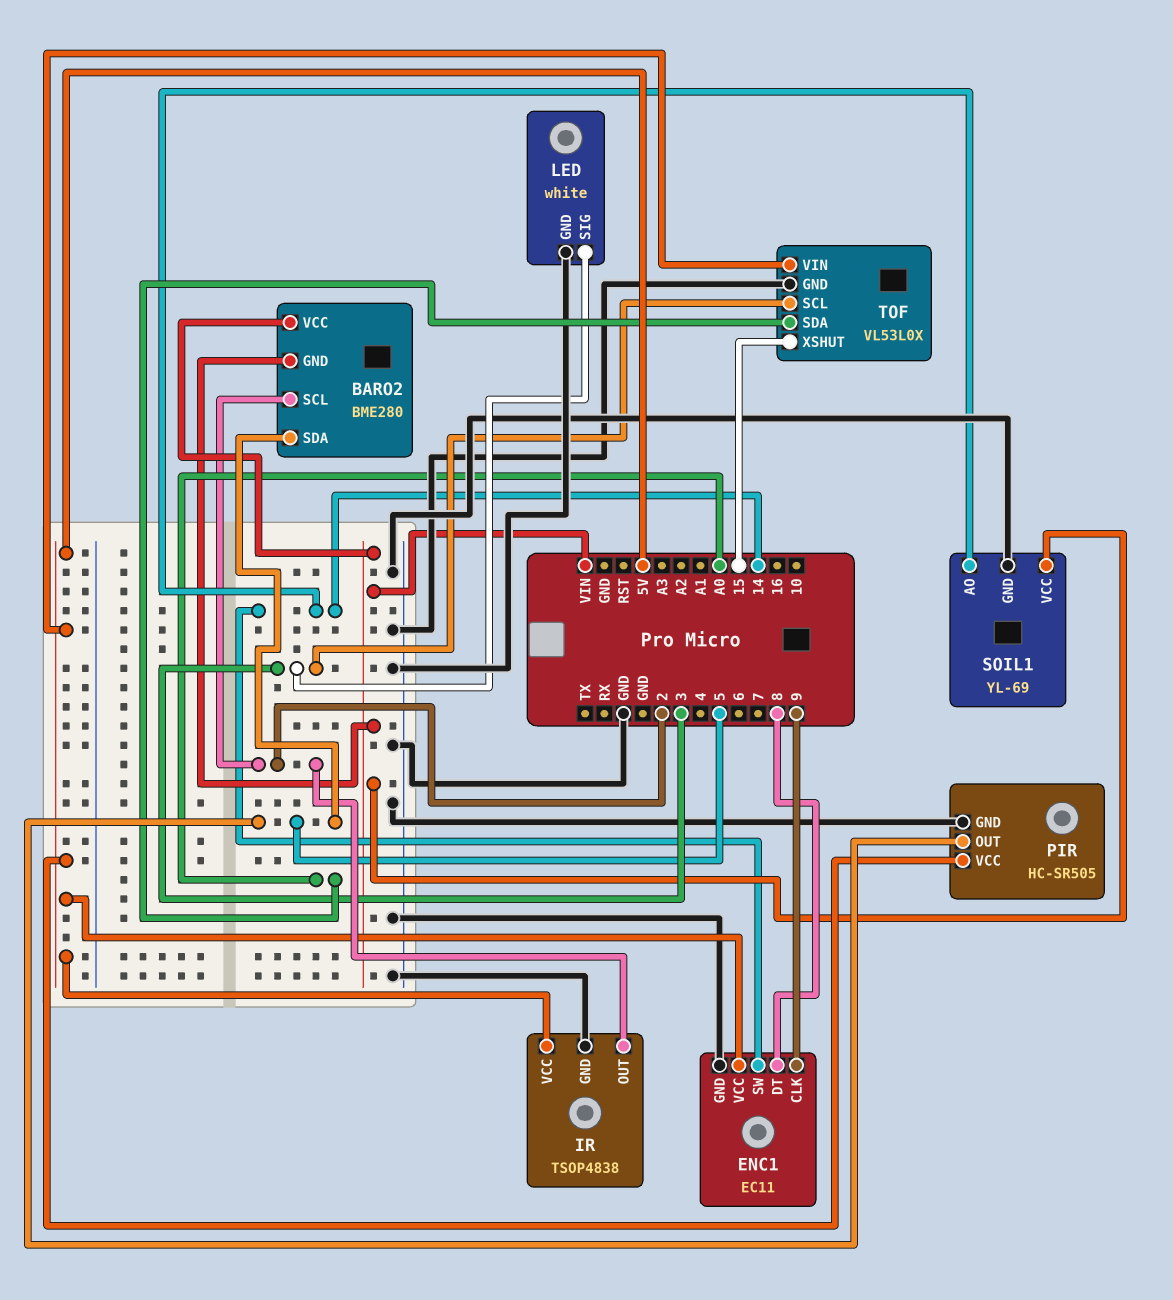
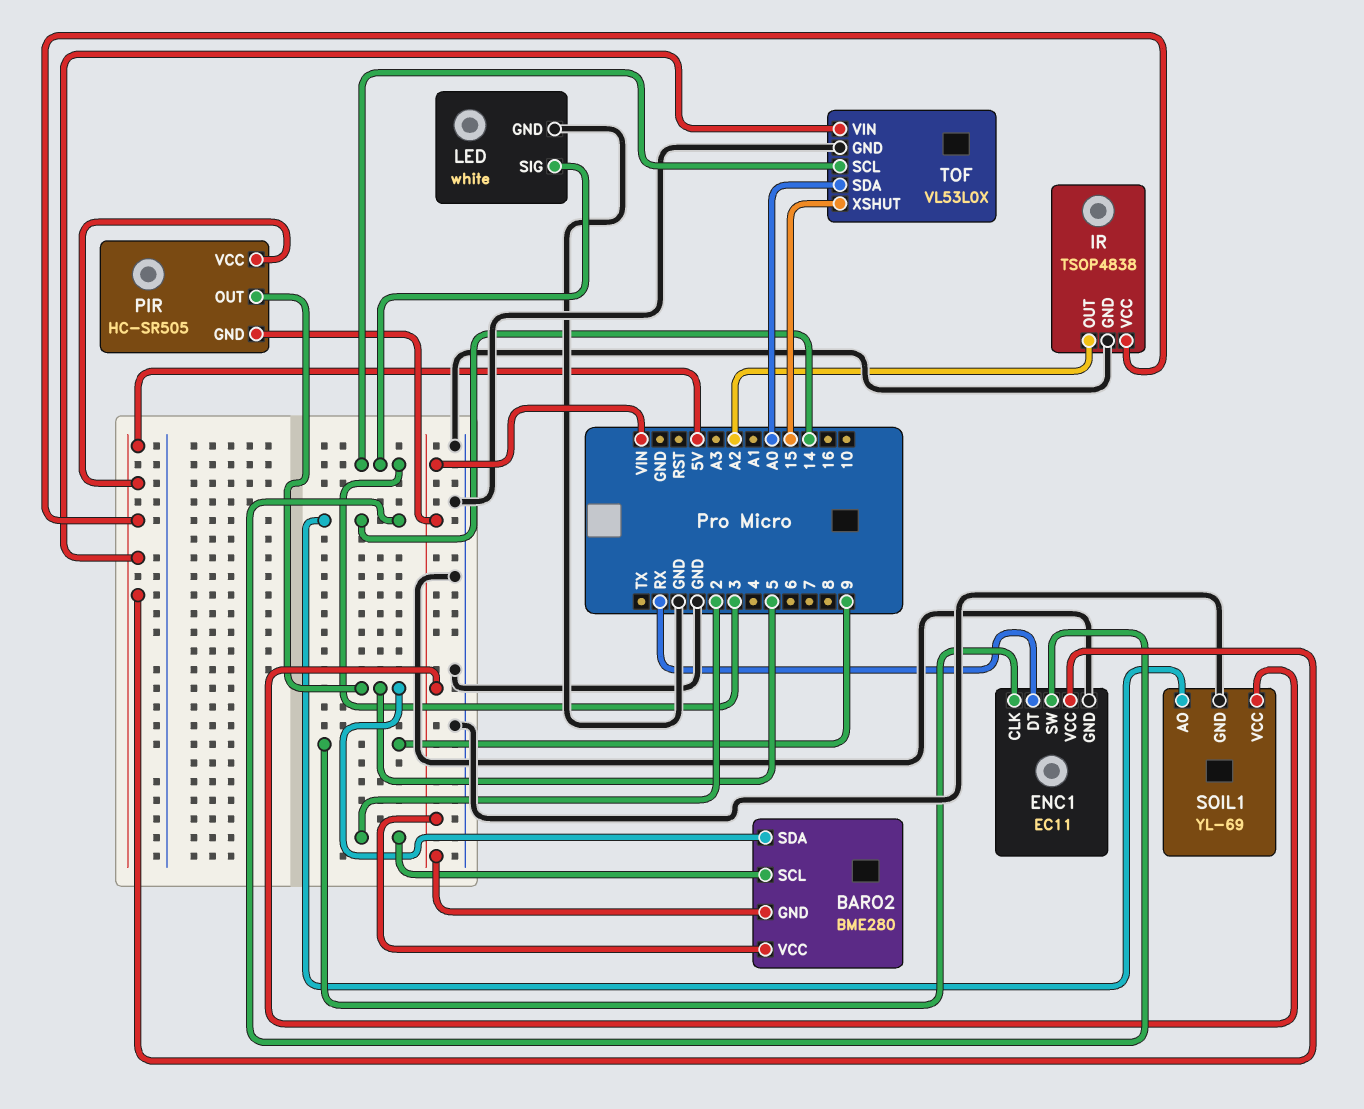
ENC1 pin DT: 8 -> RX
IR pin OUT: 2 -> A2
PIR pin GND: GND -> VIN

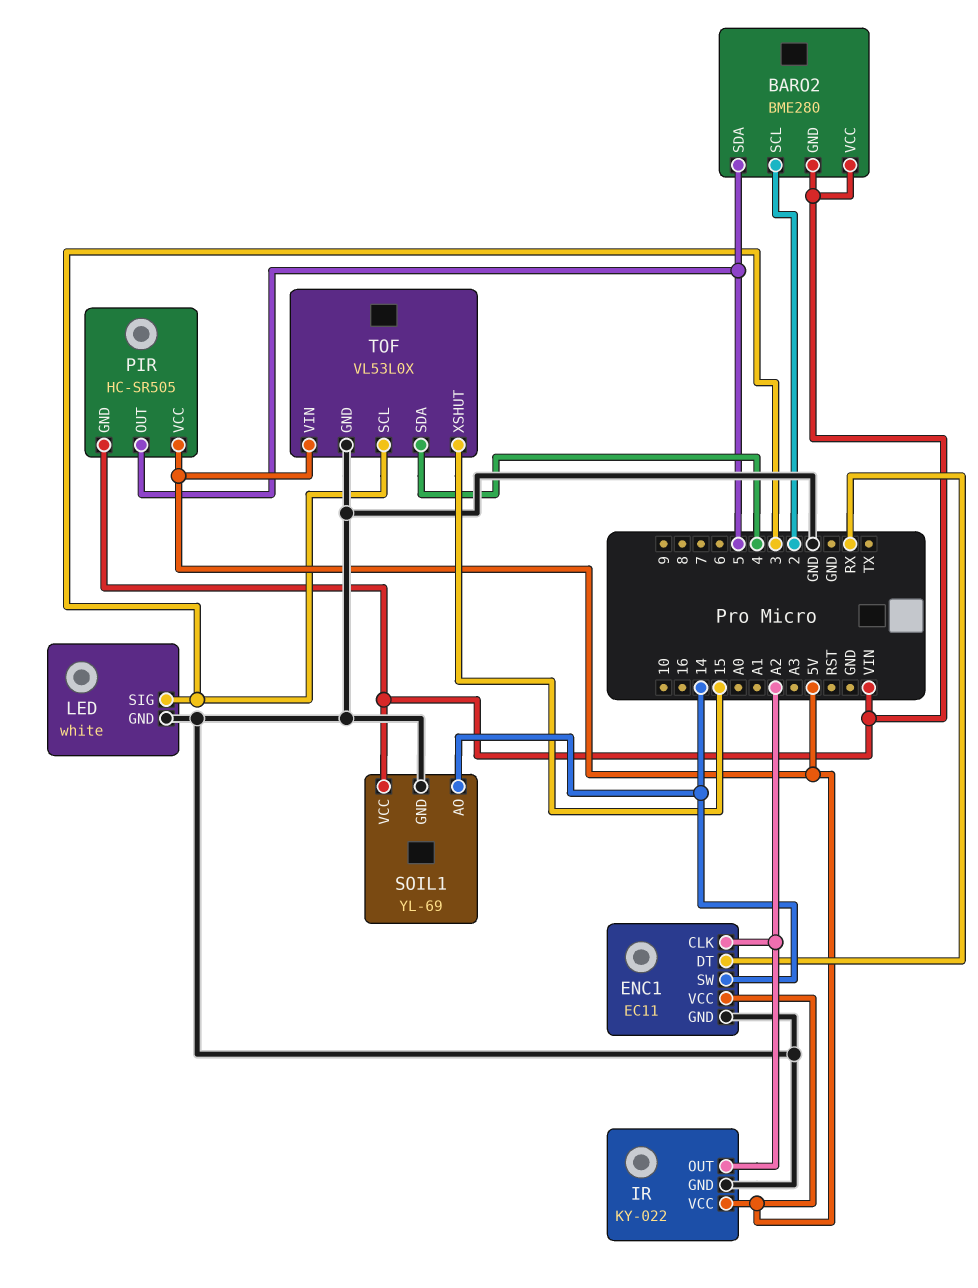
ENC1 pin CLK: 9 -> A2
IR: TSOP4838 -> KY-022
TOF pin SDA: A0 -> 4

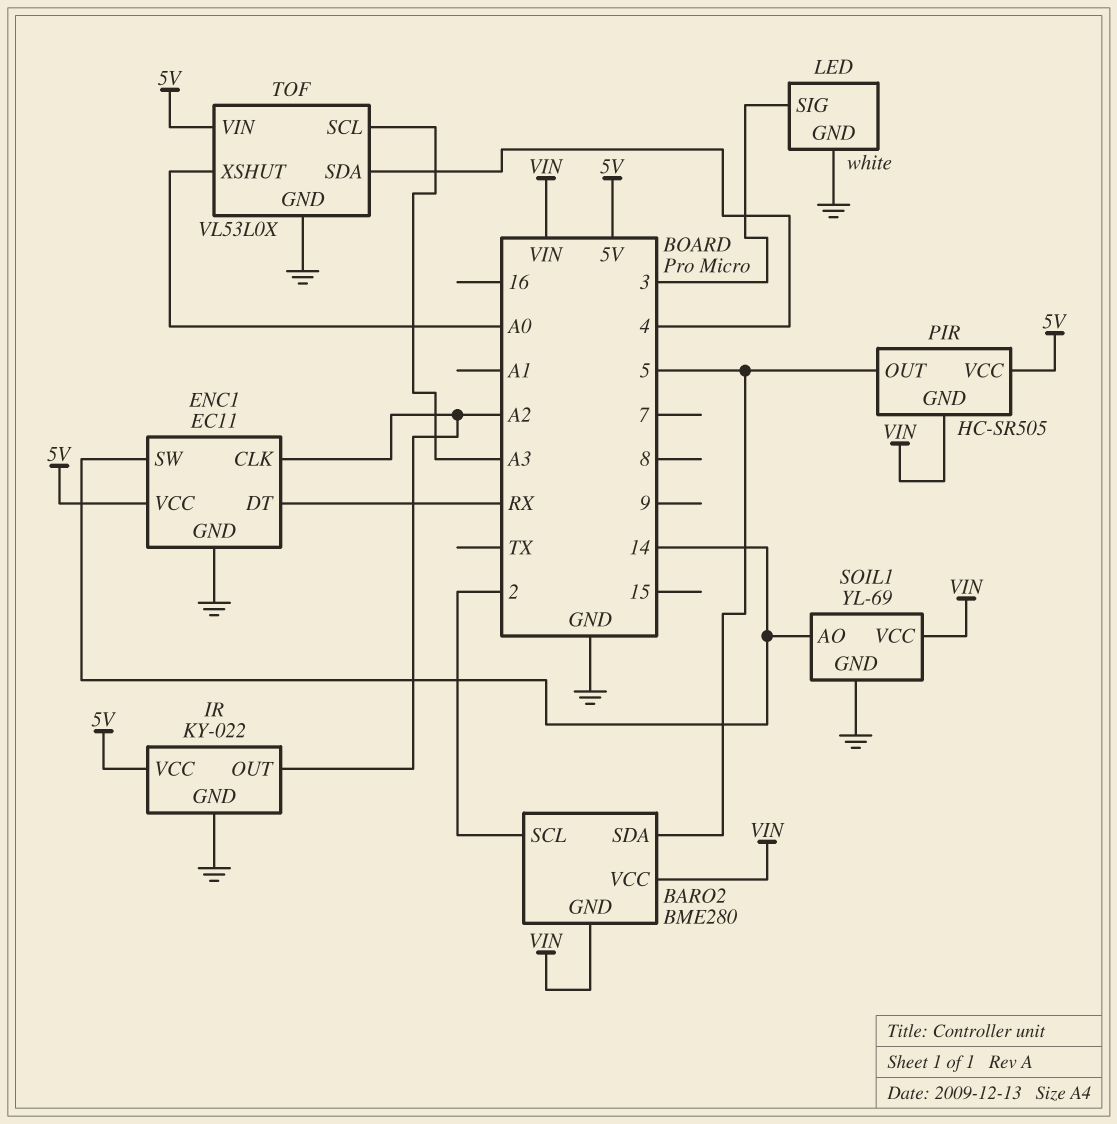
TOF pin SCL: 3 -> A3
TOF pin XSHUT: 15 -> A0

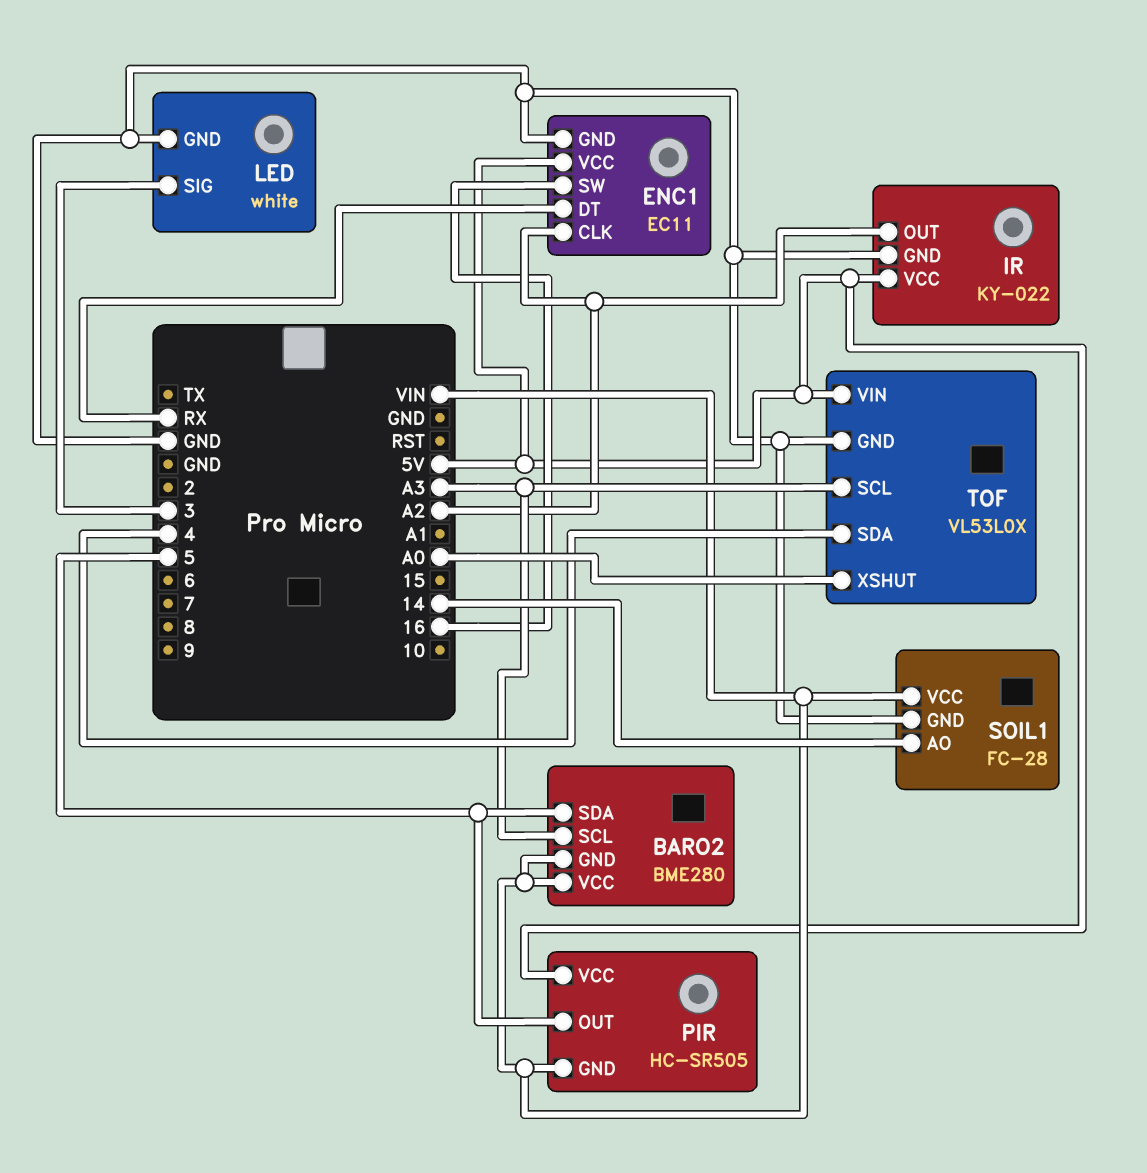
BARO2 pin SCL: 2 -> A3
ENC1 pin SW: 14 -> 16
SOIL1: YL-69 -> FC-28

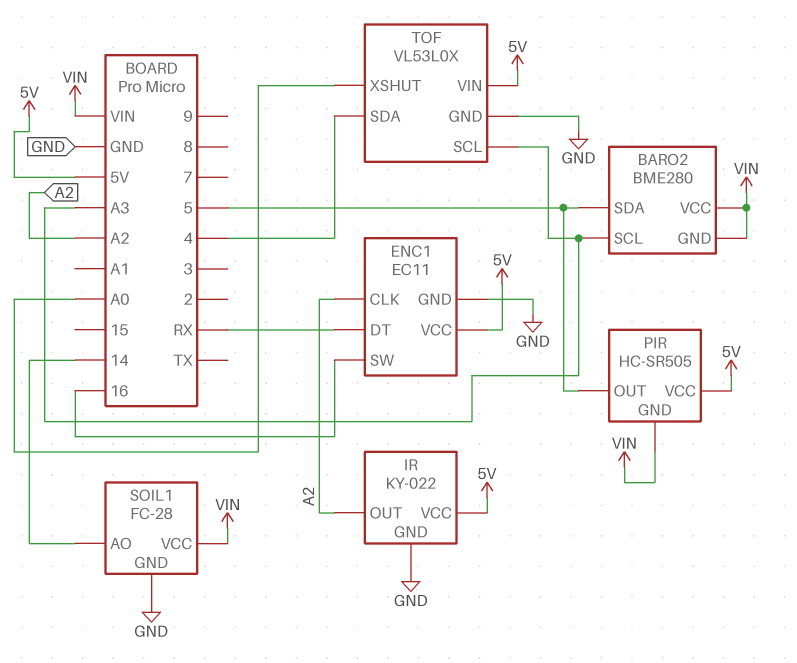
LED: white -> none
LED pin GND: GND -> none
LED pin SIG: 3 -> none

